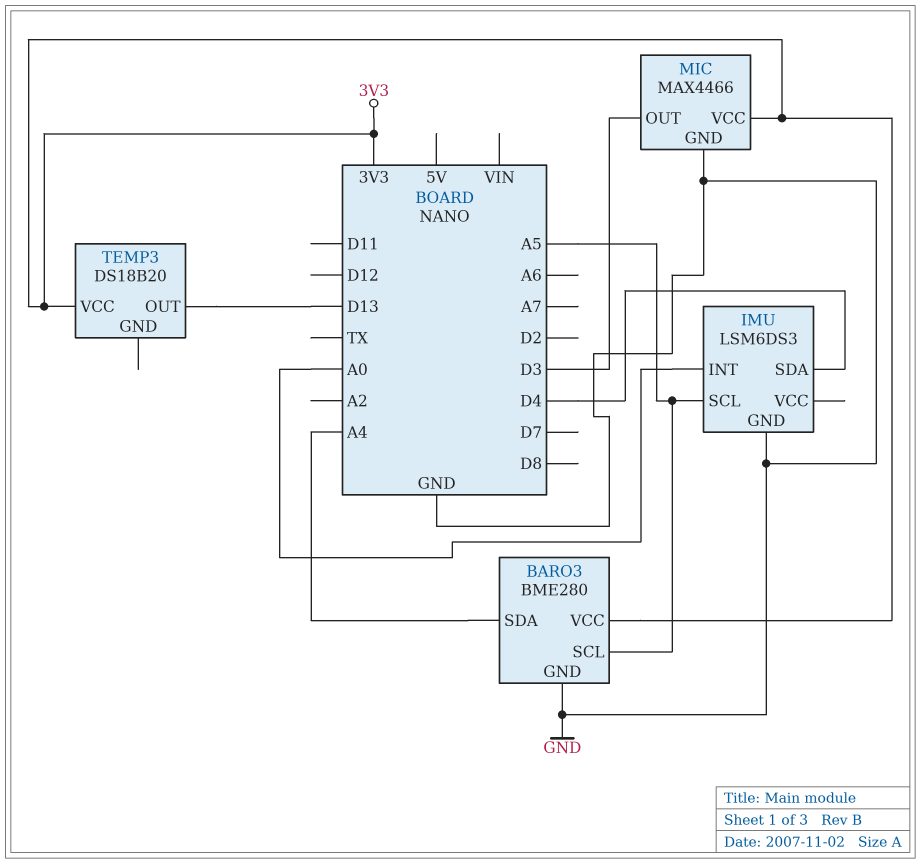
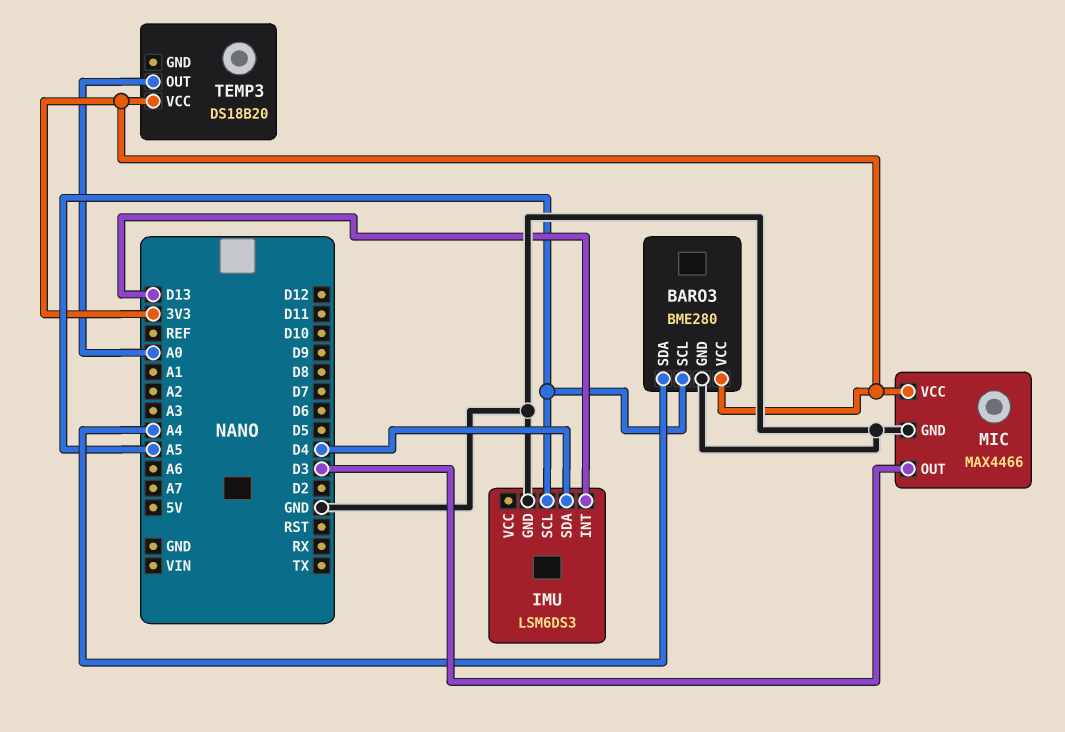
IMU pin INT: A0 -> D13
TEMP3 pin OUT: D13 -> A0

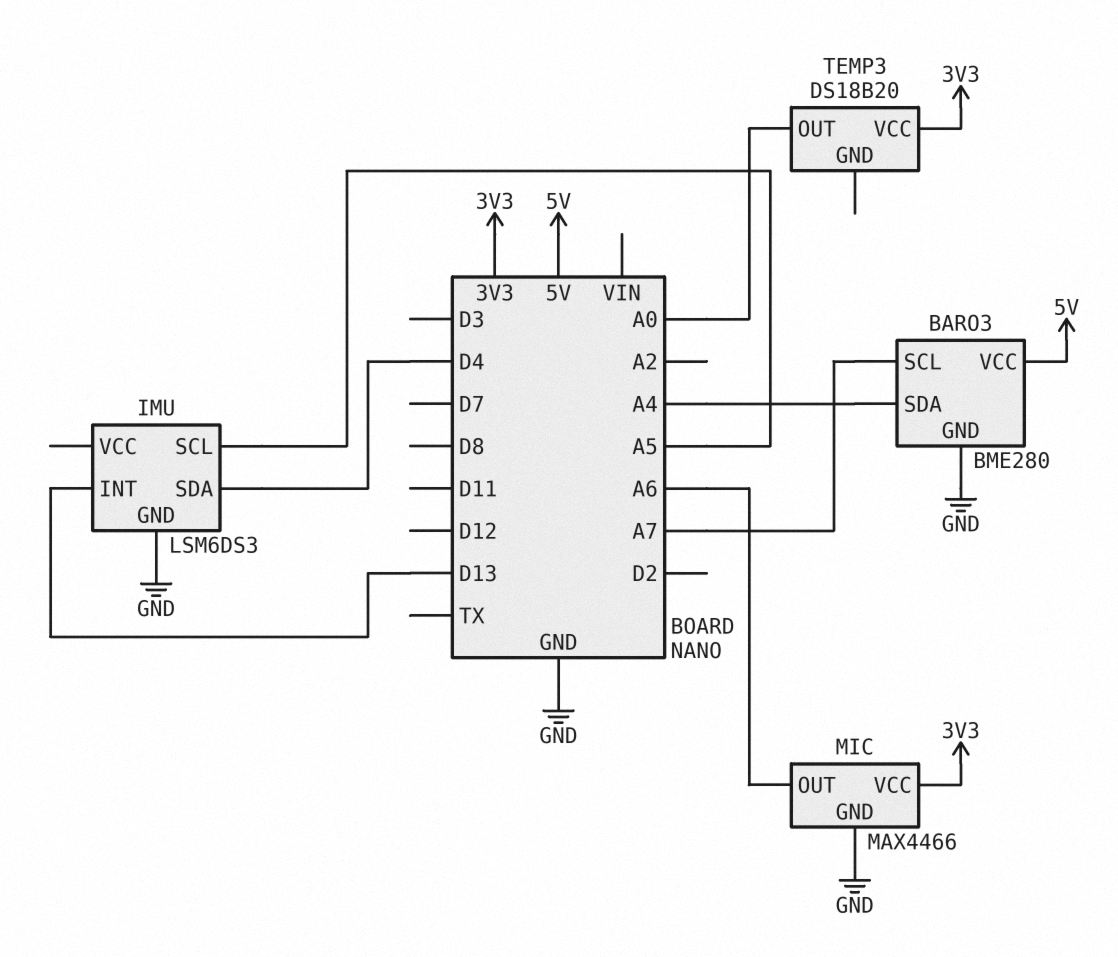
BARO3 pin SCL: A5 -> A7
BARO3 pin VCC: 3V3 -> 5V
MIC pin OUT: D3 -> A6

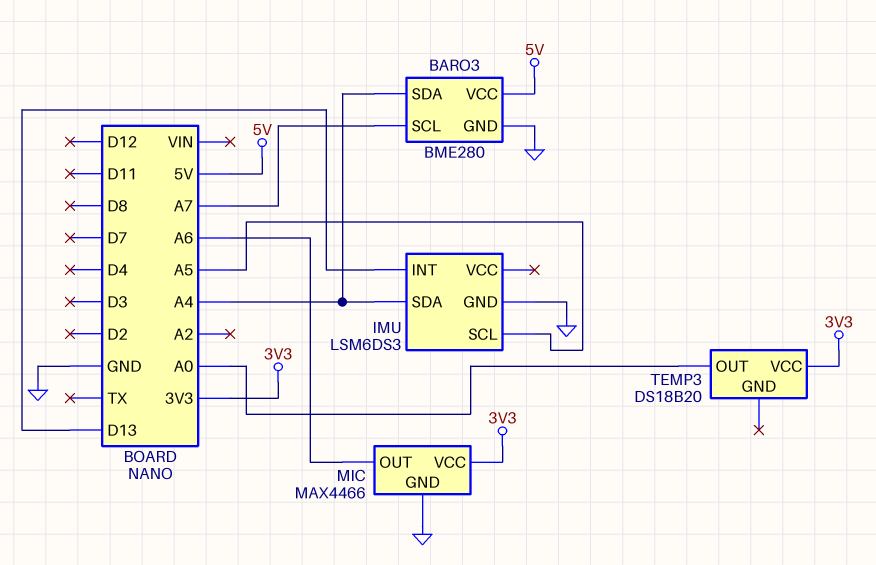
IMU pin SDA: D4 -> A4

